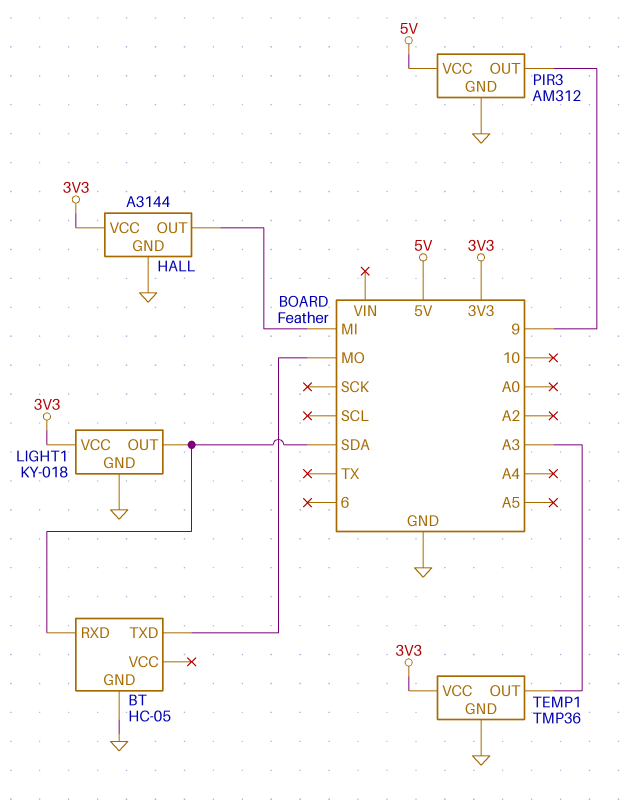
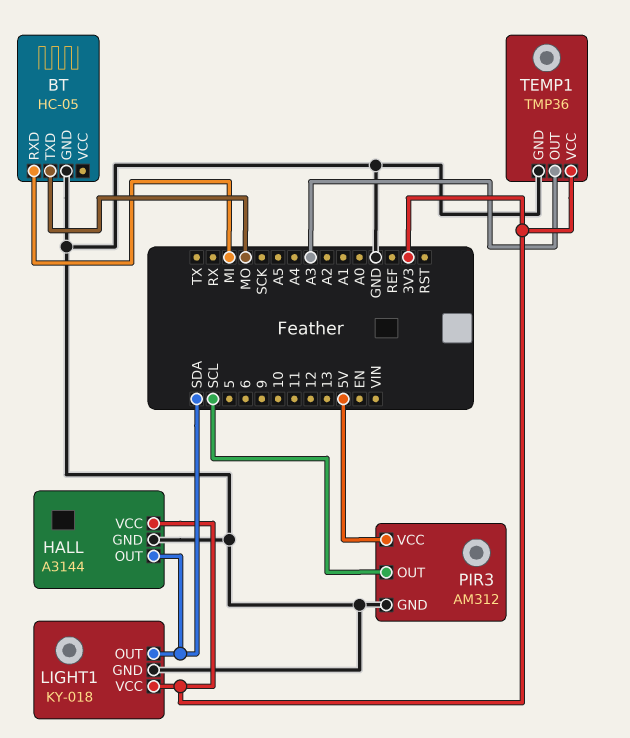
BT pin RXD: SDA -> MI
HALL pin OUT: MI -> SDA
PIR3 pin OUT: 9 -> SCL

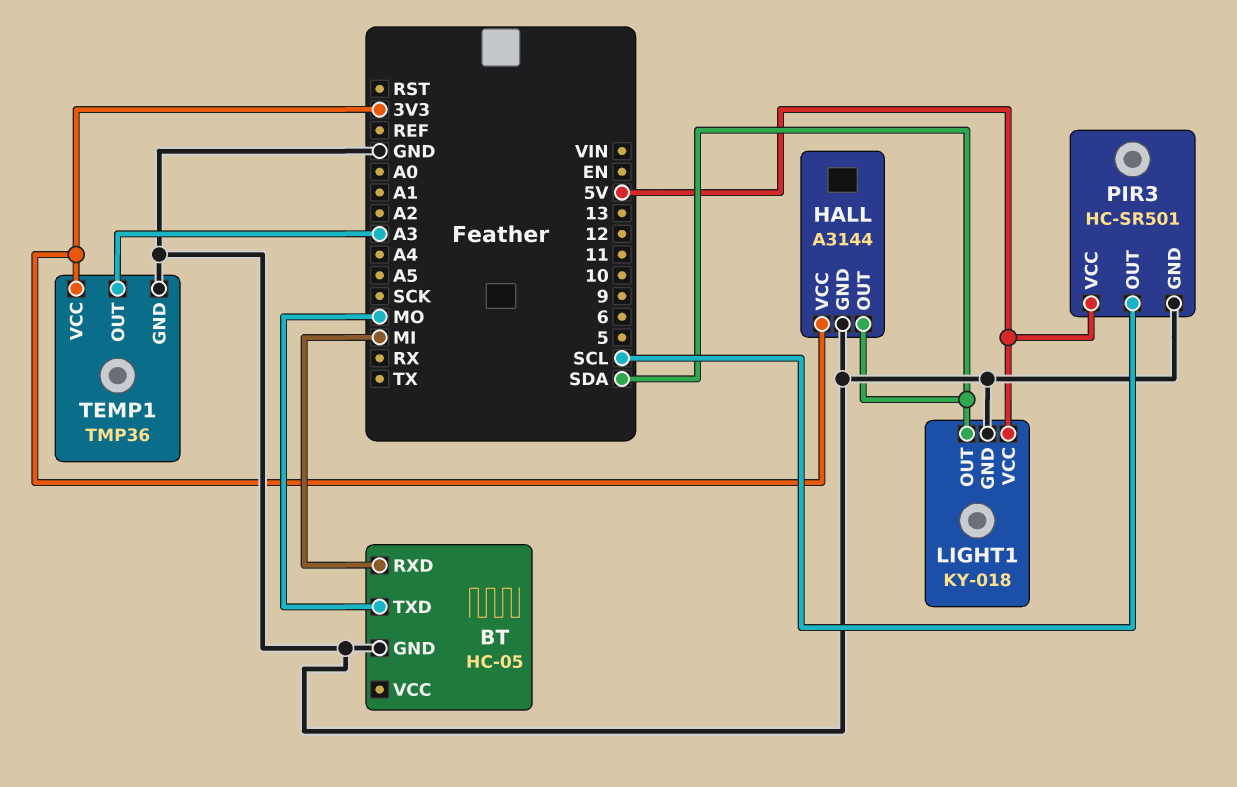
LIGHT1 pin VCC: 3V3 -> 5V
PIR3: AM312 -> HC-SR501

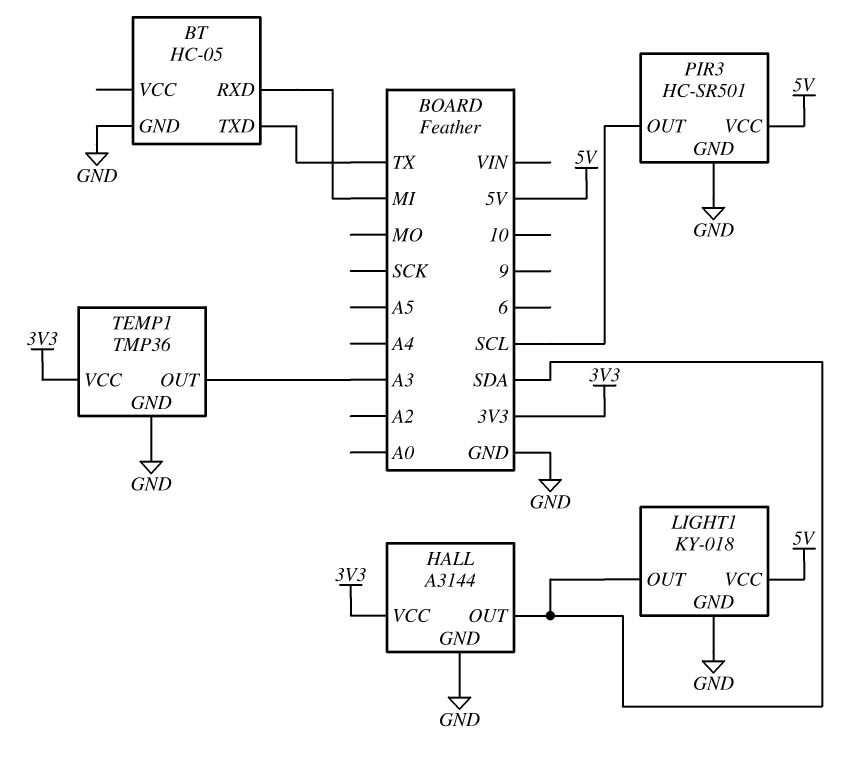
BT pin TXD: MO -> TX

